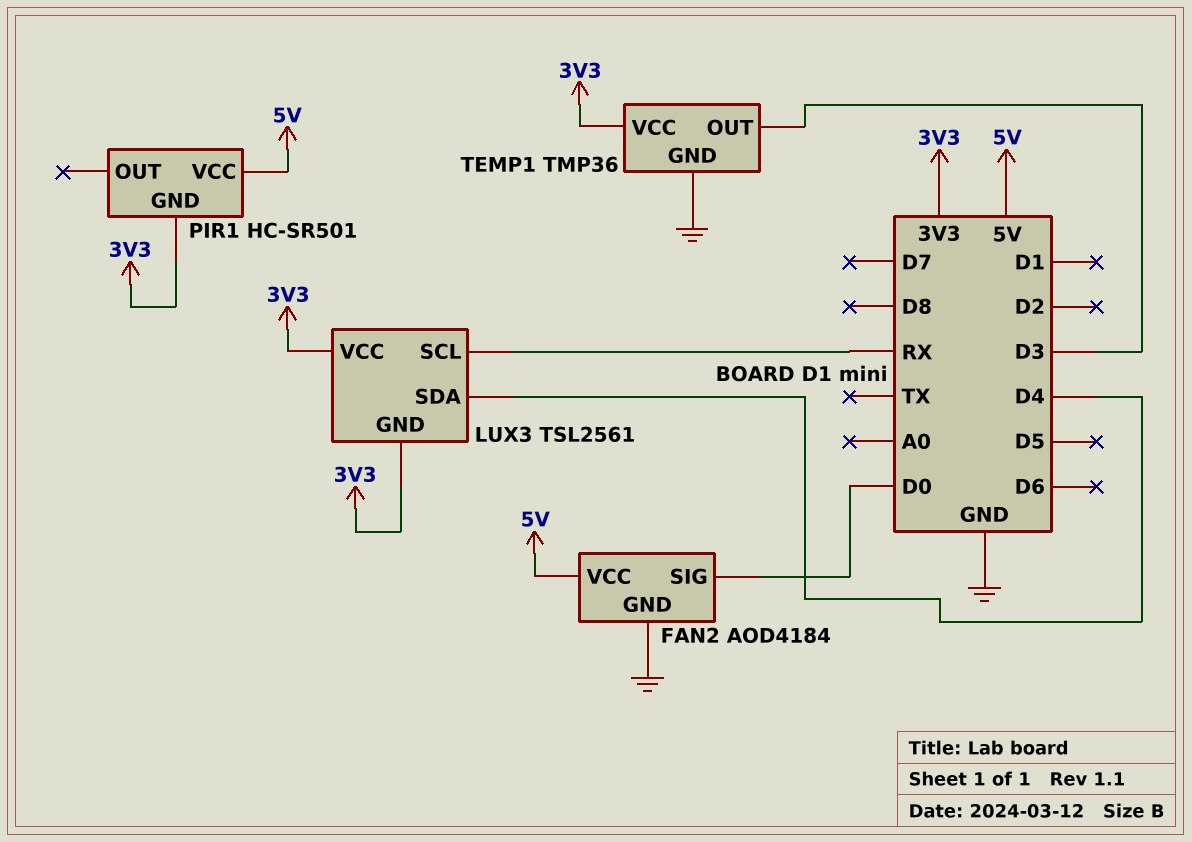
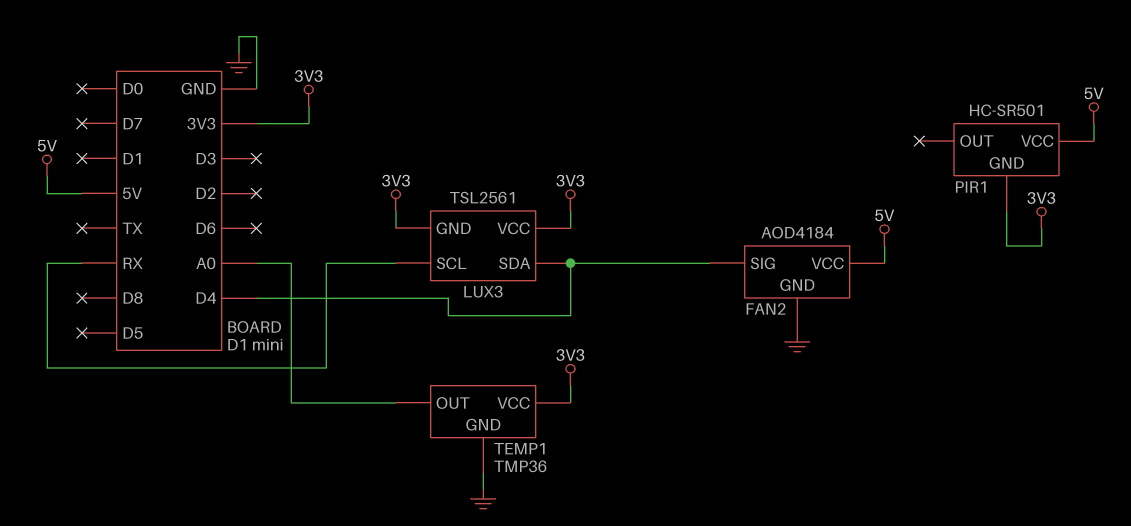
FAN2 pin SIG: D0 -> D4
TEMP1 pin OUT: D3 -> A0

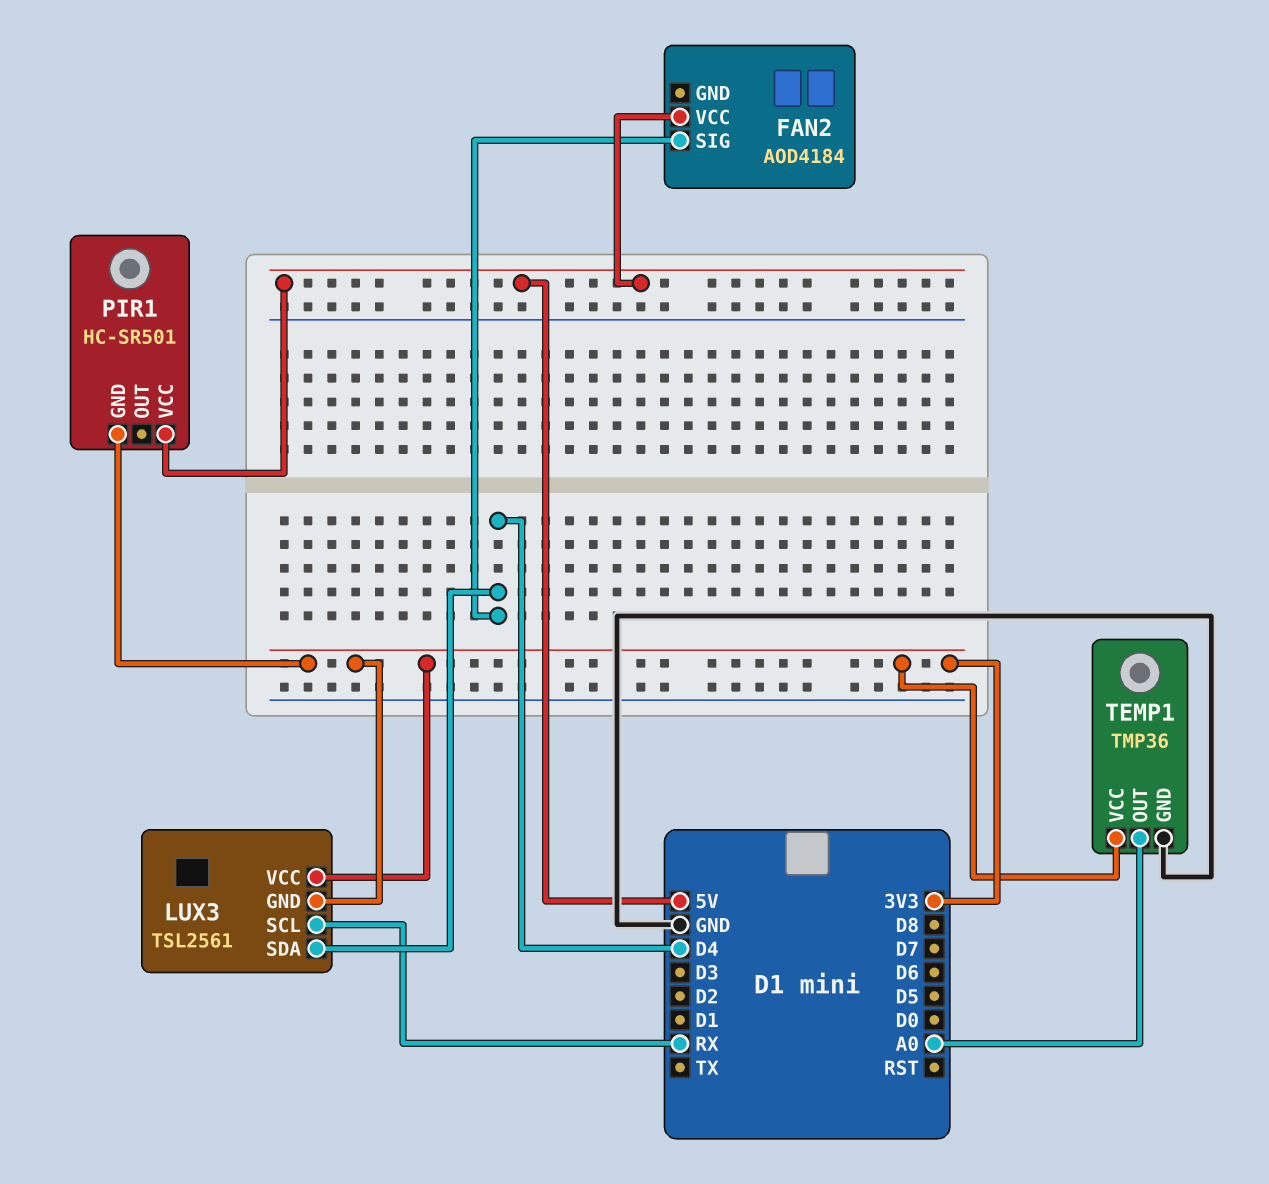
FAN2 pin GND: GND -> none

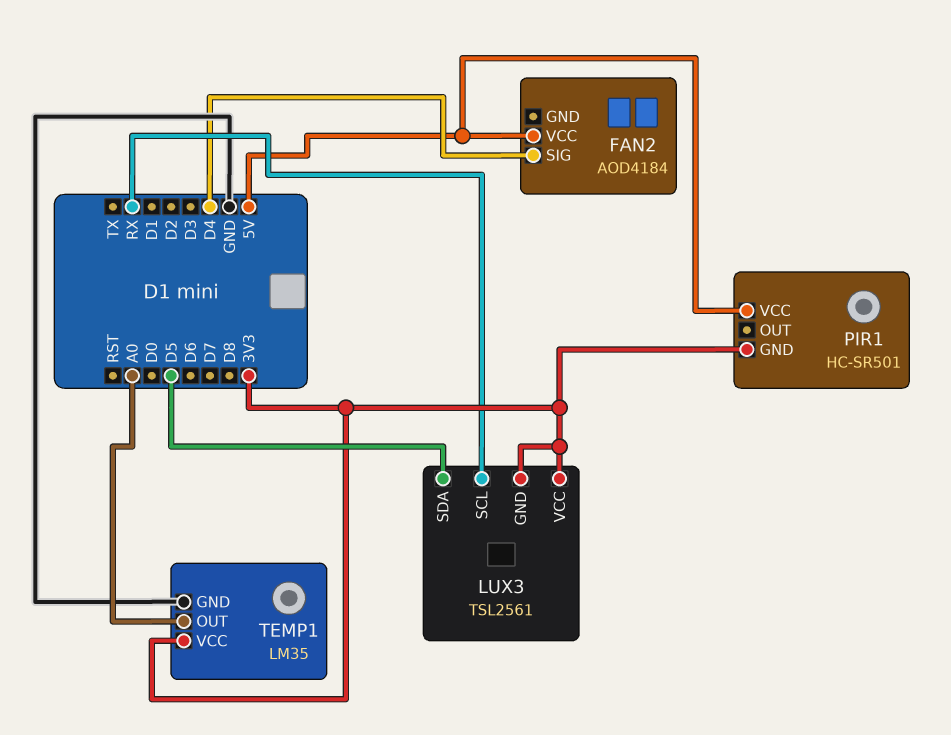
LUX3 pin SDA: D4 -> D5
TEMP1: TMP36 -> LM35

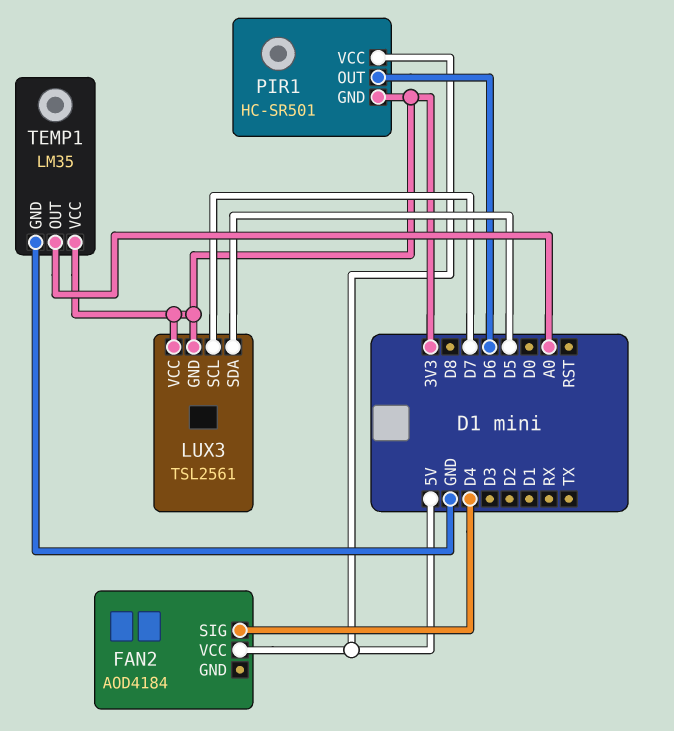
LUX3 pin SCL: RX -> D7
PIR1 pin OUT: none -> D6

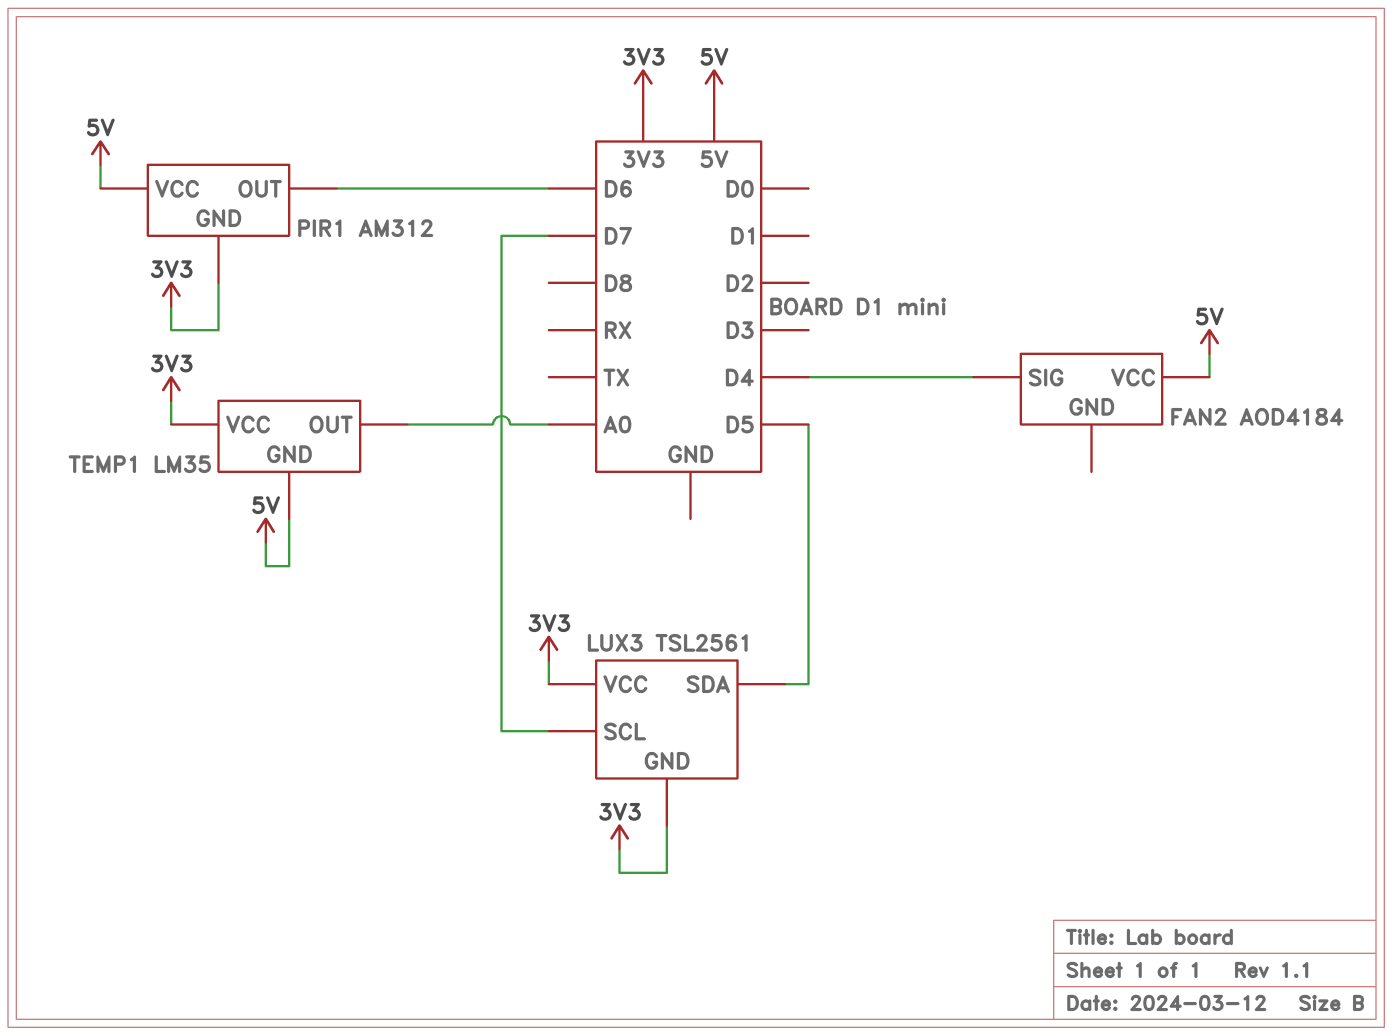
PIR1: HC-SR501 -> AM312
TEMP1 pin GND: GND -> 5V

